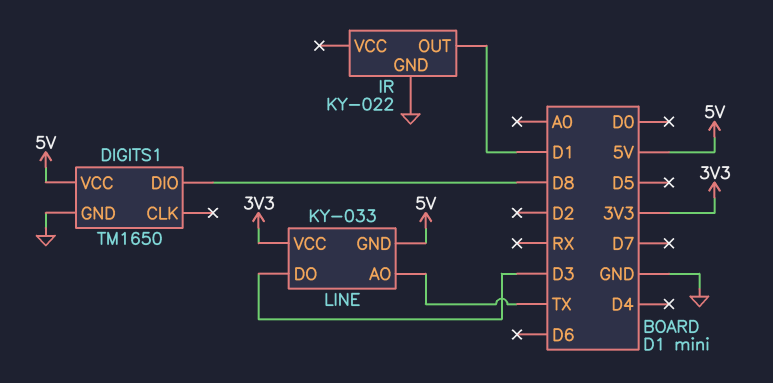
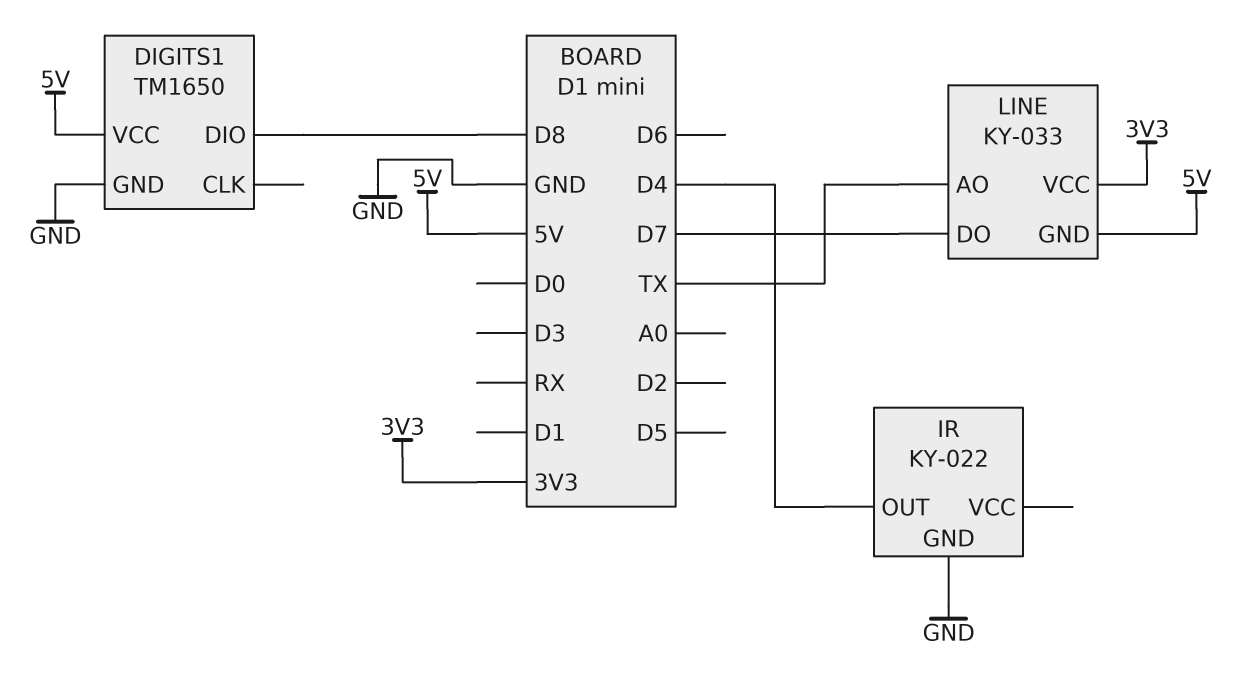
IR pin OUT: D1 -> D4
LINE pin DO: D3 -> D7

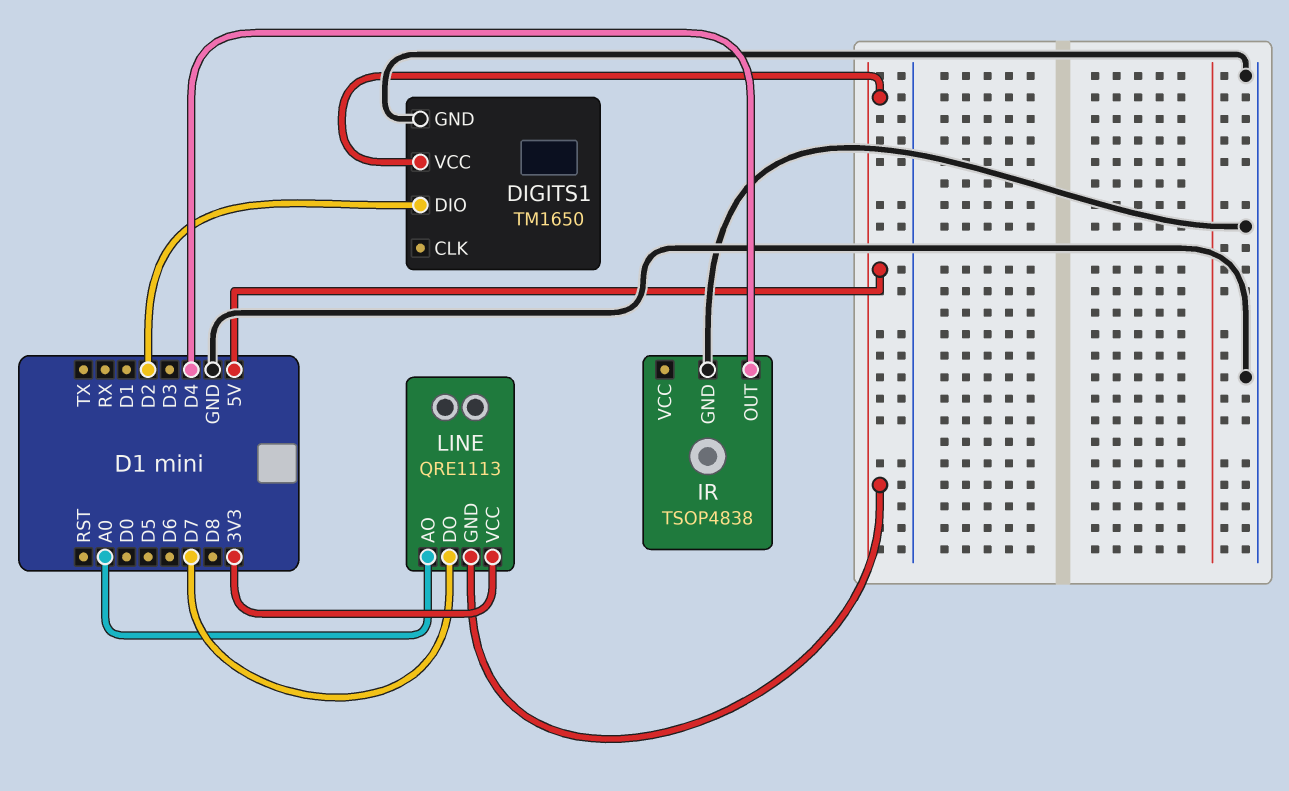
DIGITS1 pin DIO: D8 -> D2
IR: KY-022 -> TSOP4838
LINE: KY-033 -> QRE1113
LINE pin AO: TX -> A0

